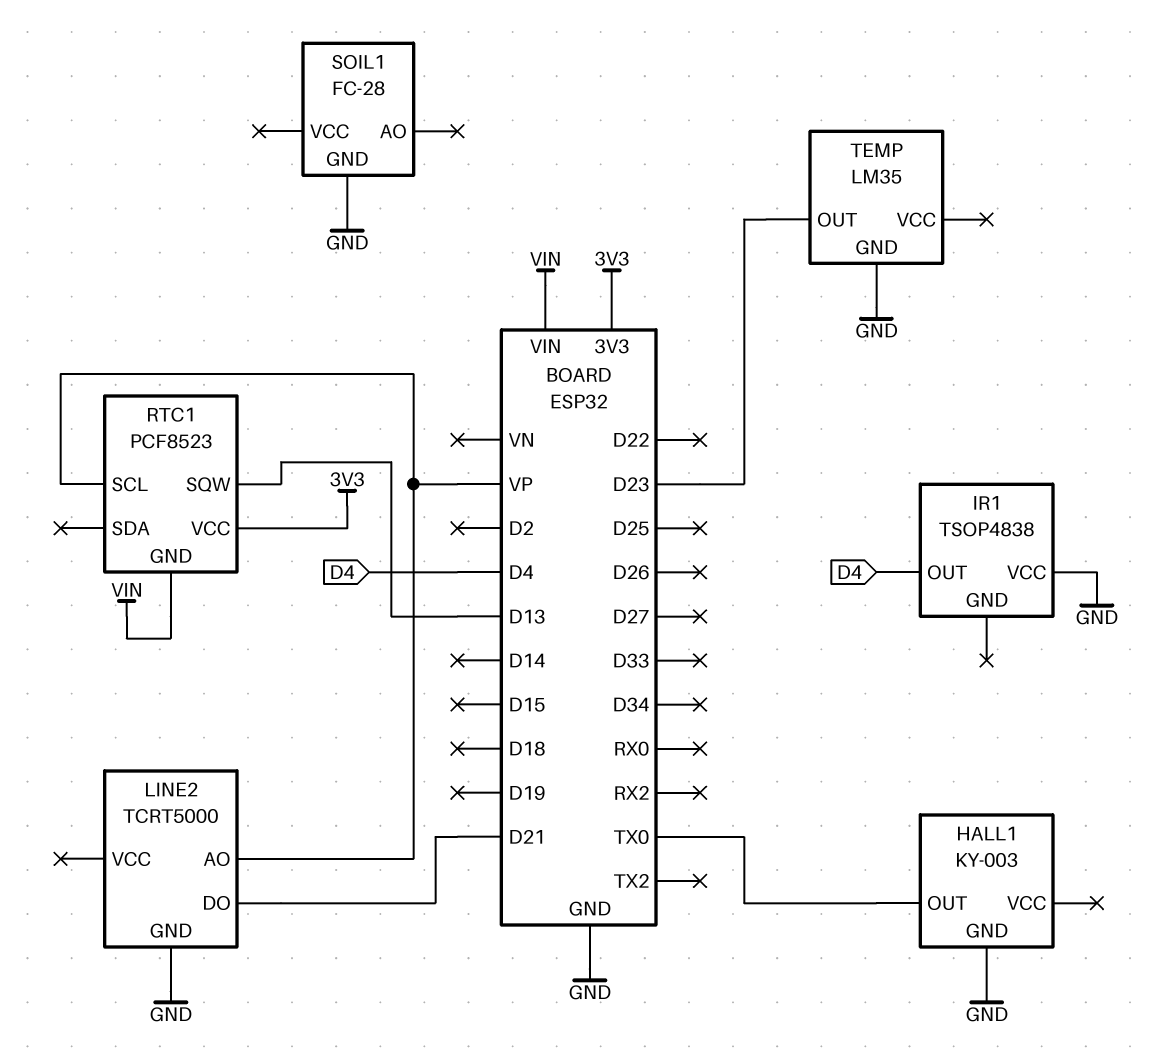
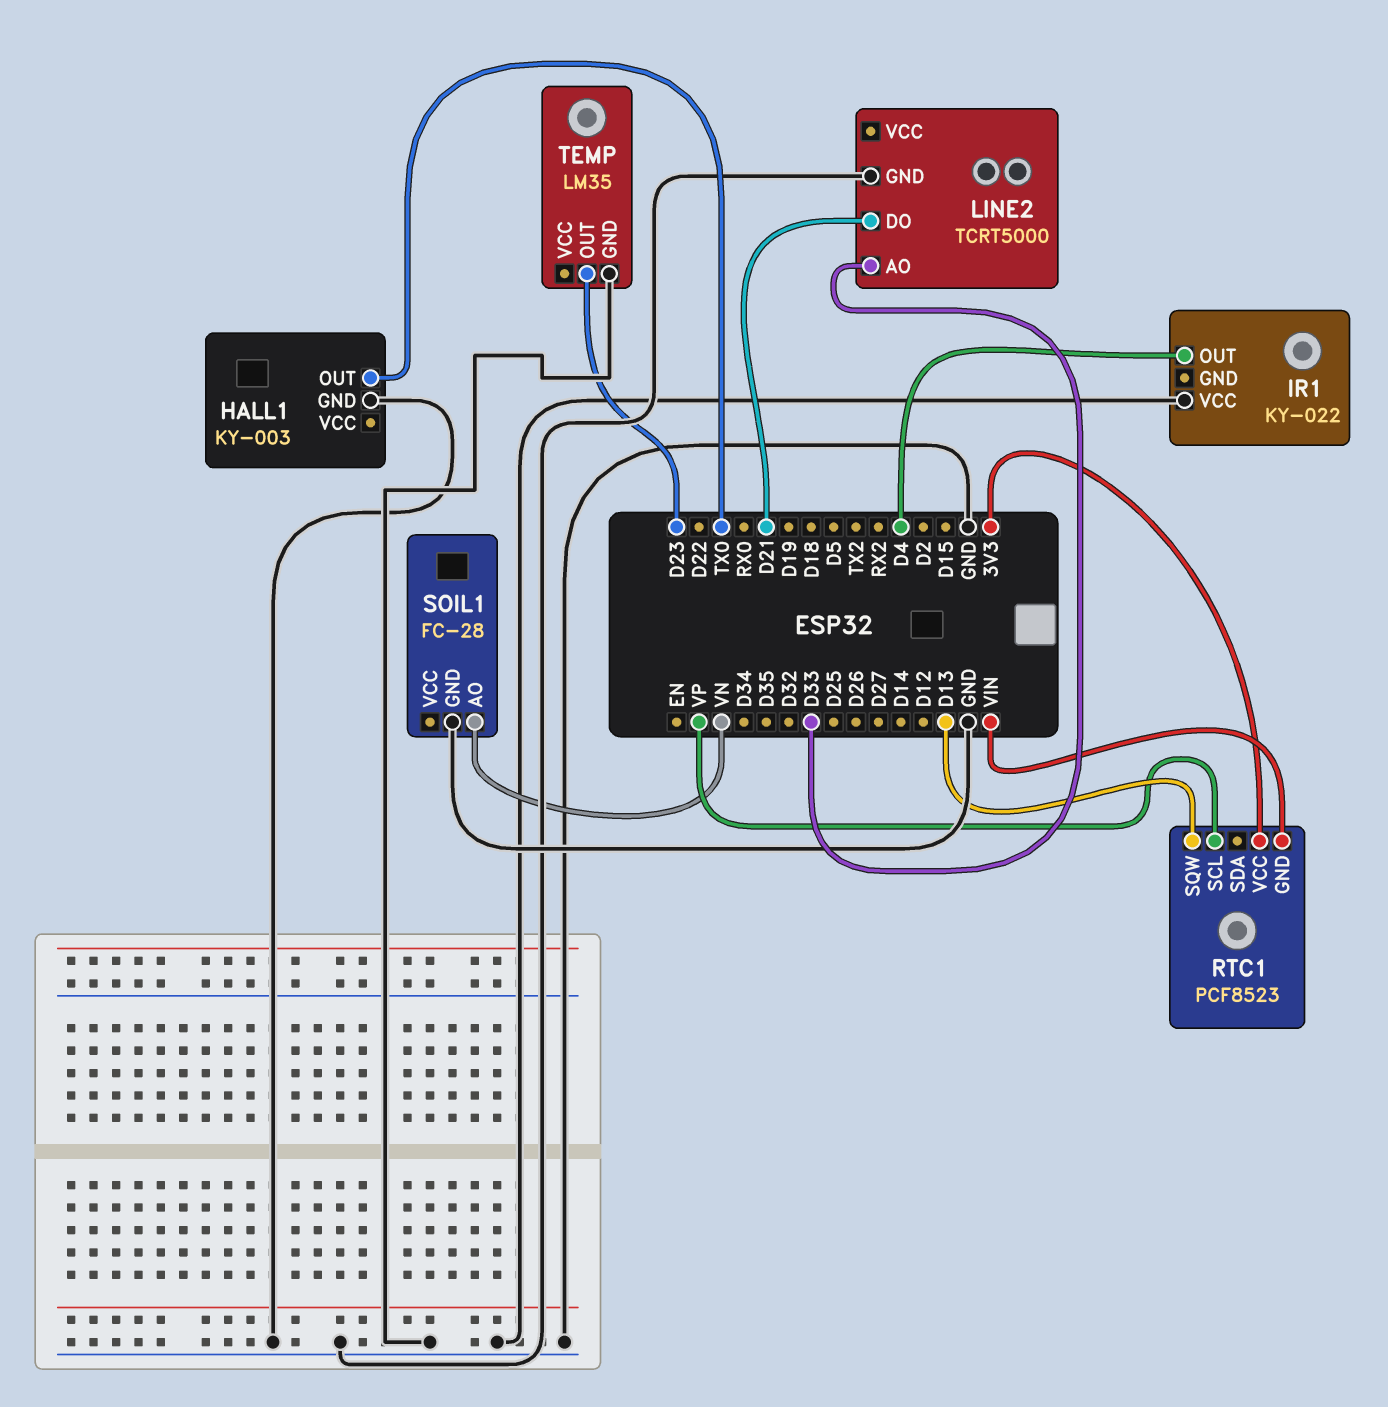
IR1: TSOP4838 -> KY-022
LINE2 pin AO: VP -> D33
SOIL1 pin AO: none -> VN

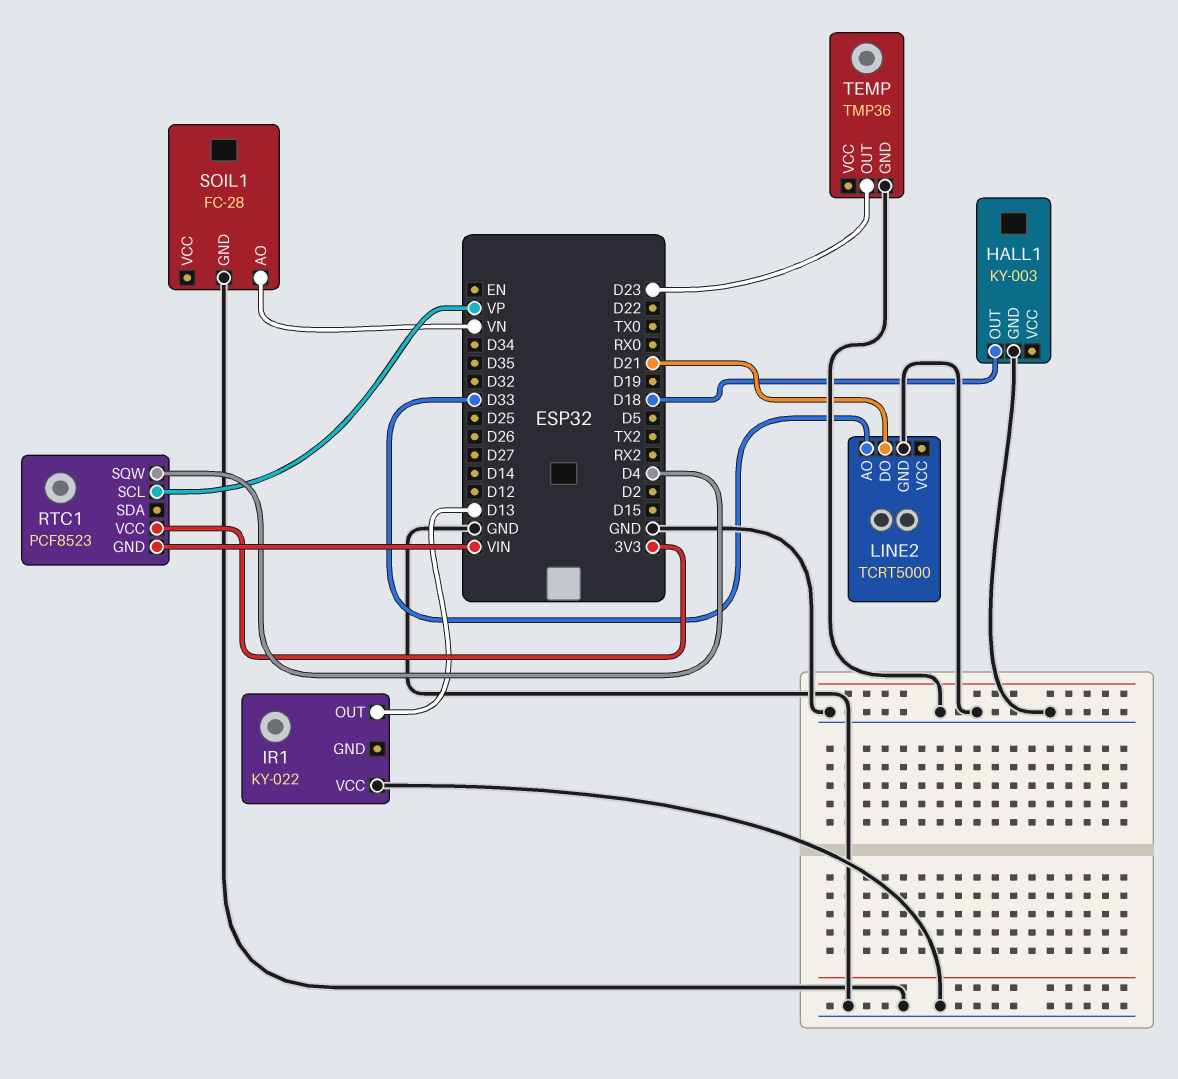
HALL1 pin OUT: TX0 -> D18
IR1 pin OUT: D4 -> D13
RTC1 pin SQW: D13 -> D4
TEMP: LM35 -> TMP36

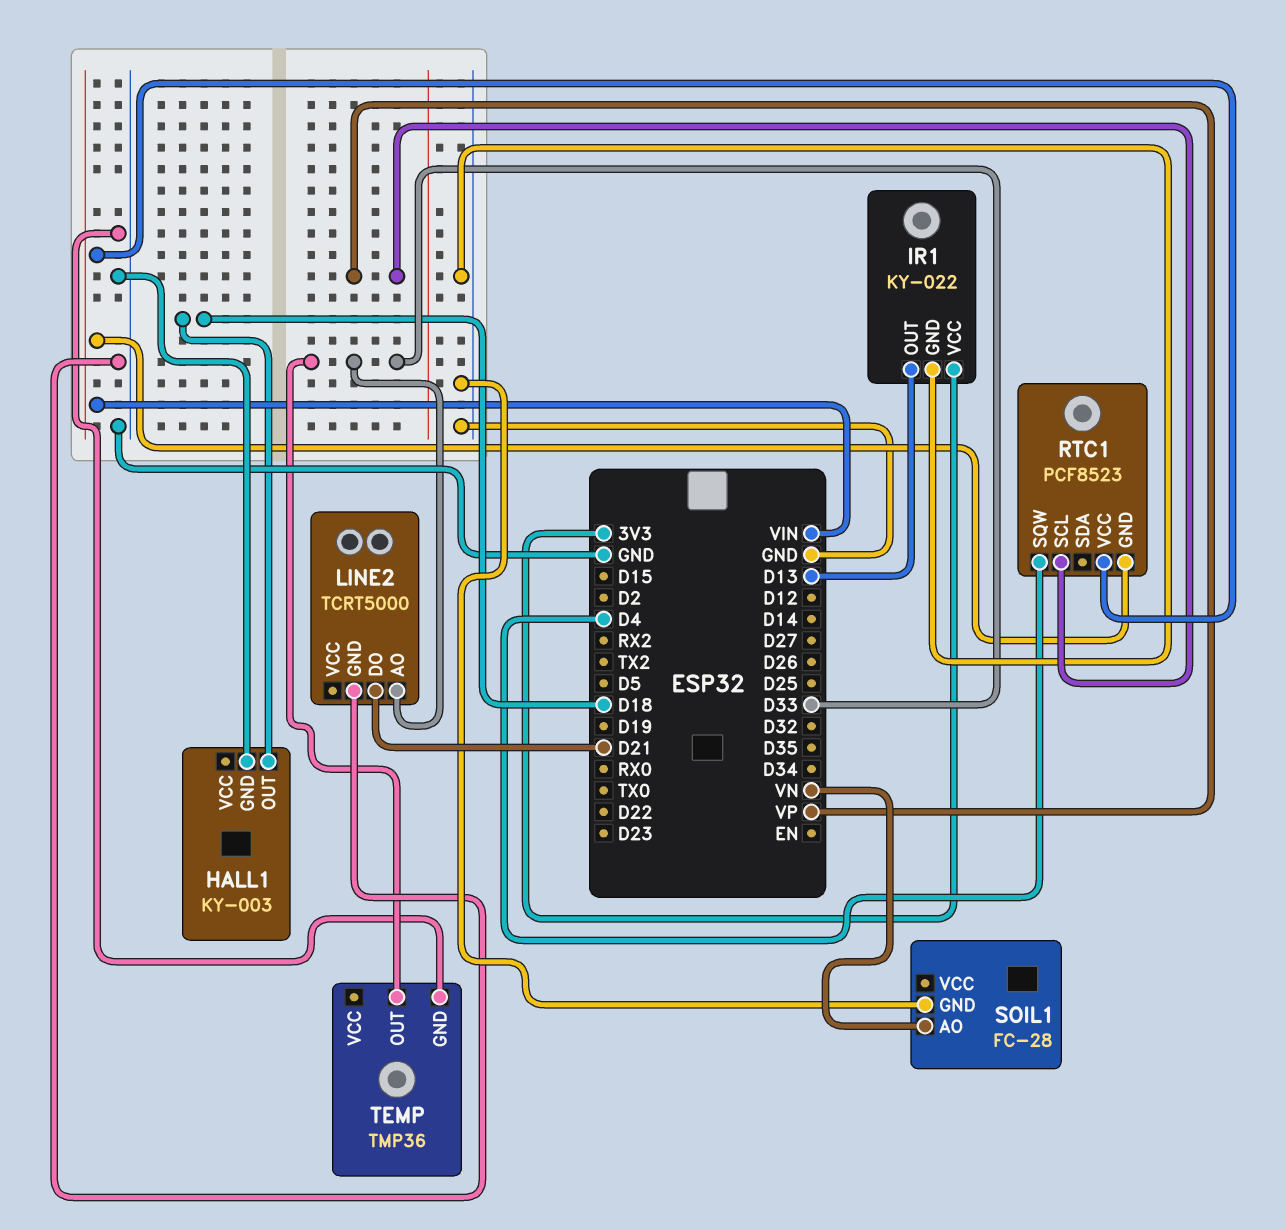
IR1 pin GND: none -> GND
IR1 pin VCC: GND -> 3V3
RTC1 pin VCC: 3V3 -> VIN
TEMP pin OUT: D23 -> D33

